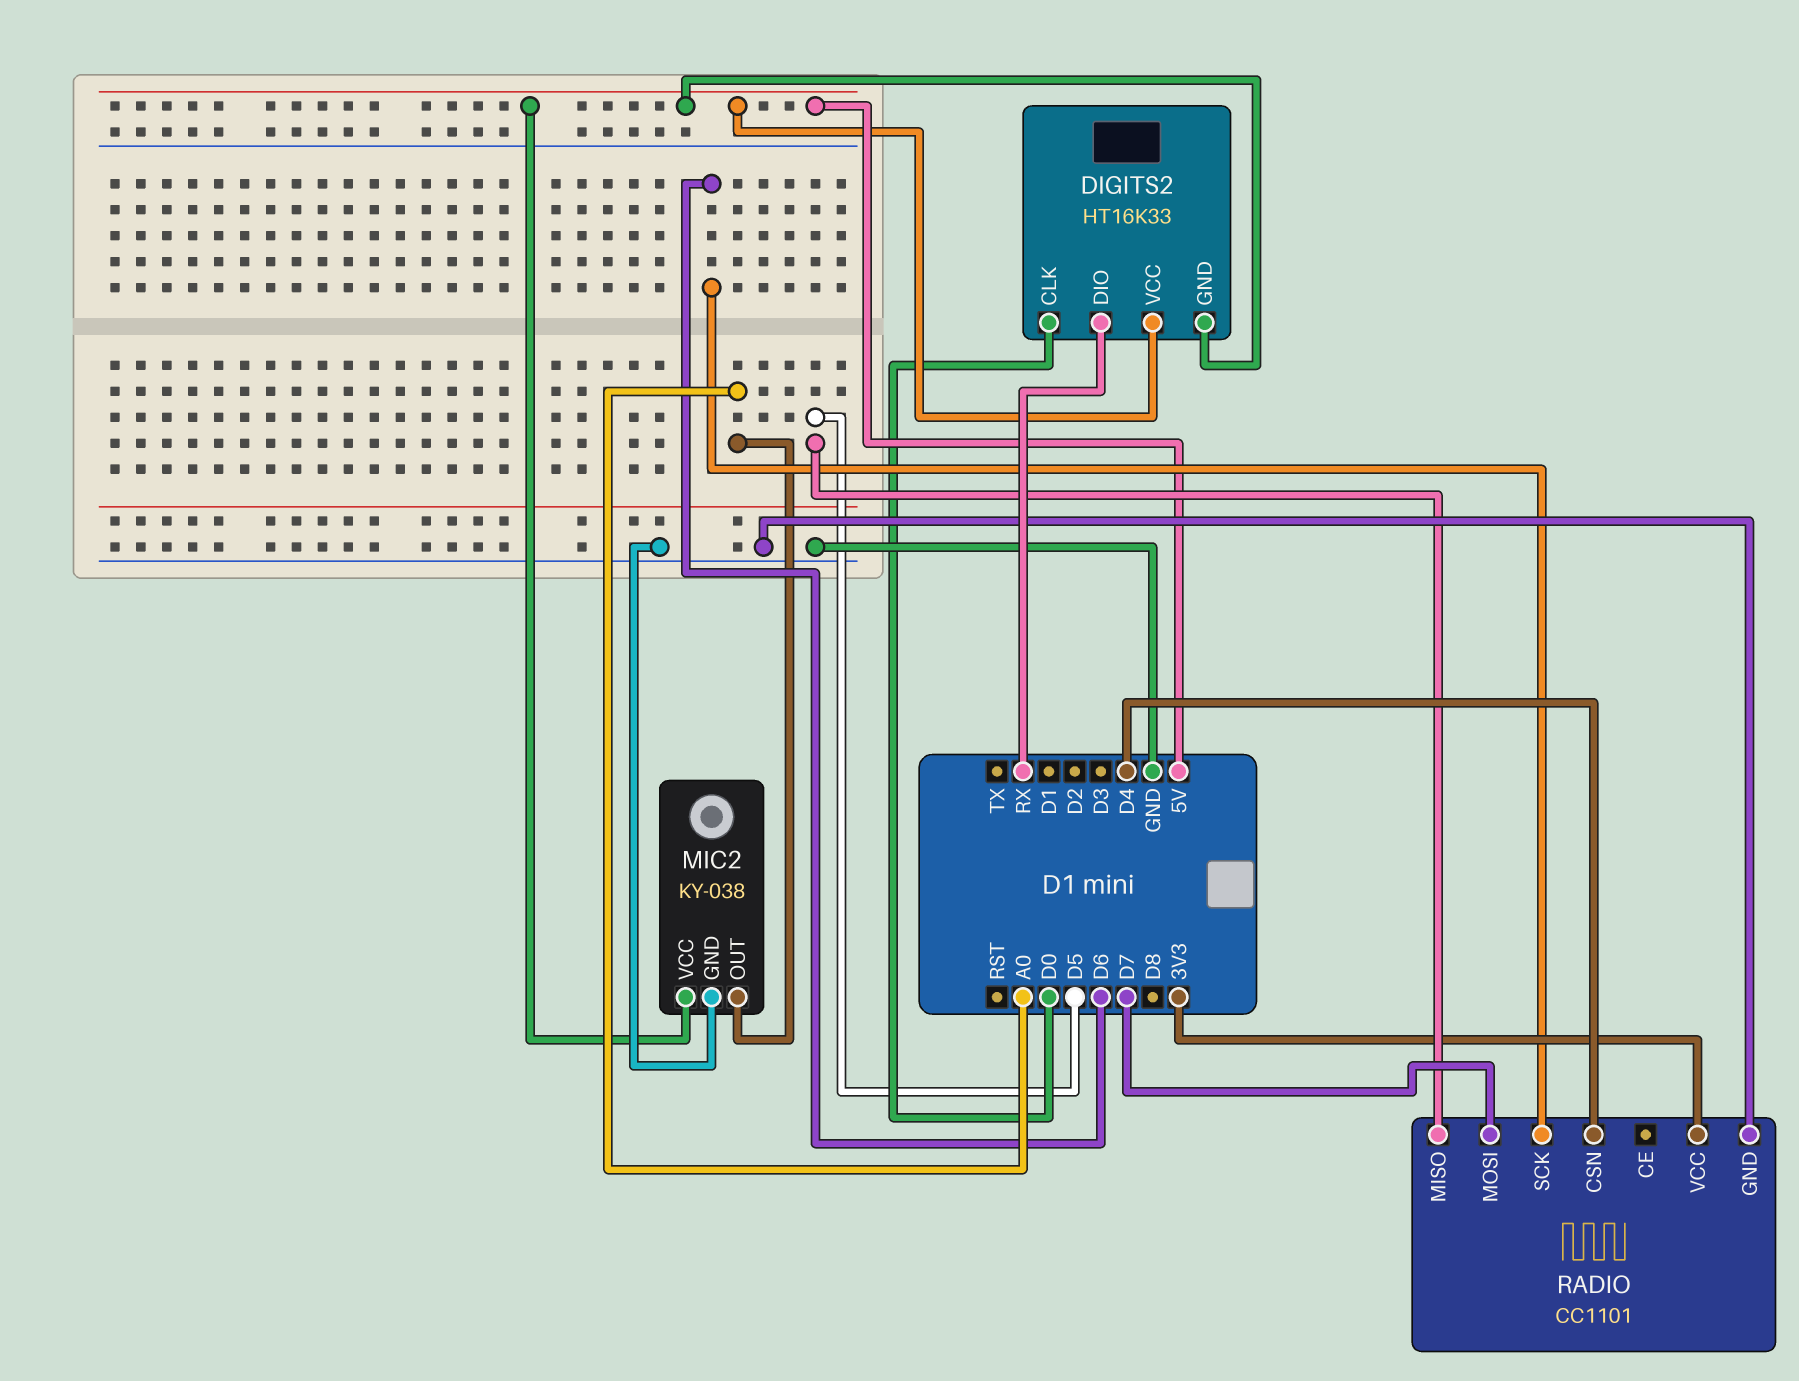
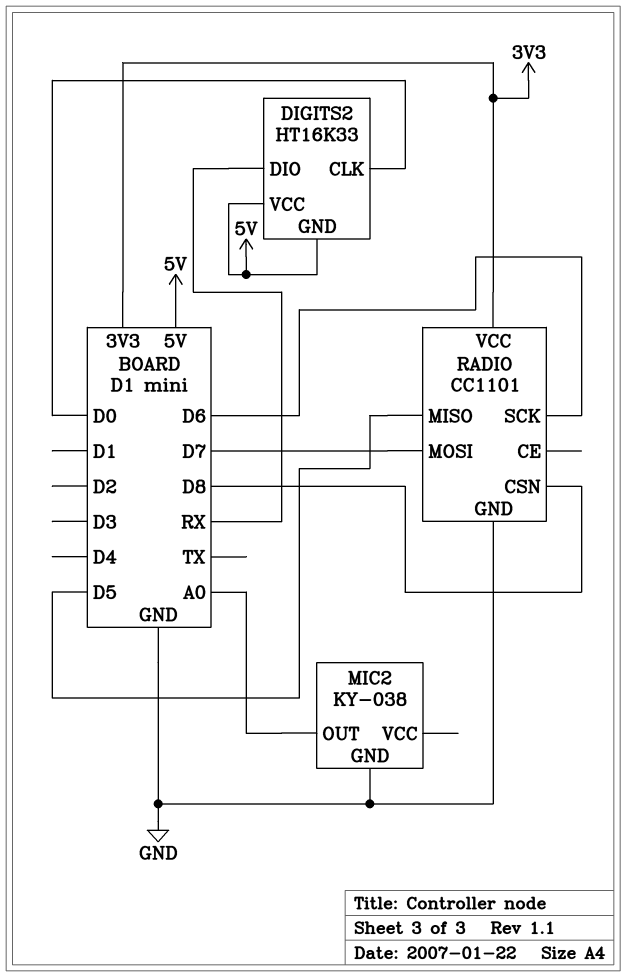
MIC2 pin VCC: 5V -> none
RADIO pin CSN: D4 -> D8

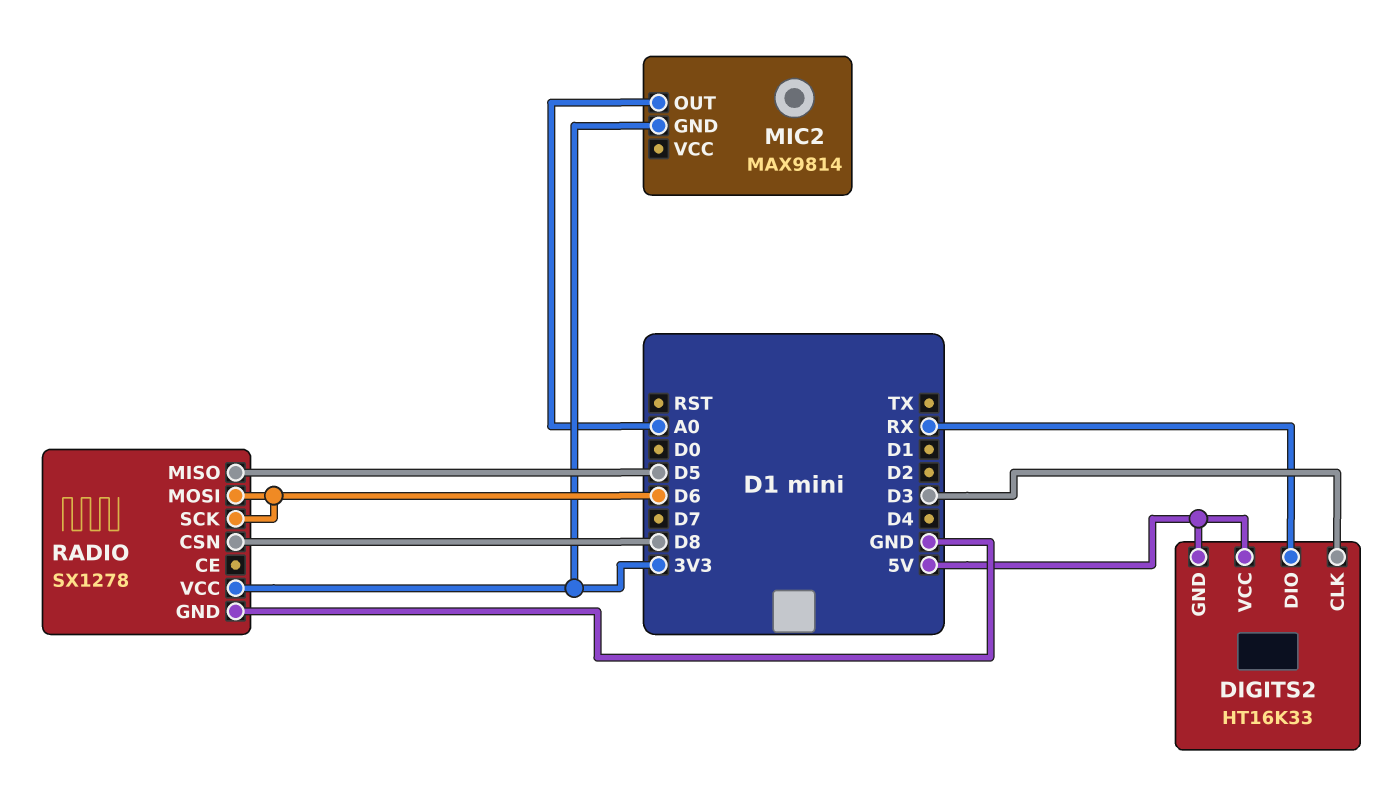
DIGITS2 pin CLK: D0 -> D3
MIC2: KY-038 -> MAX9814
MIC2 pin GND: GND -> 3V3
RADIO: CC1101 -> SX1278
RADIO pin MOSI: D7 -> D6

